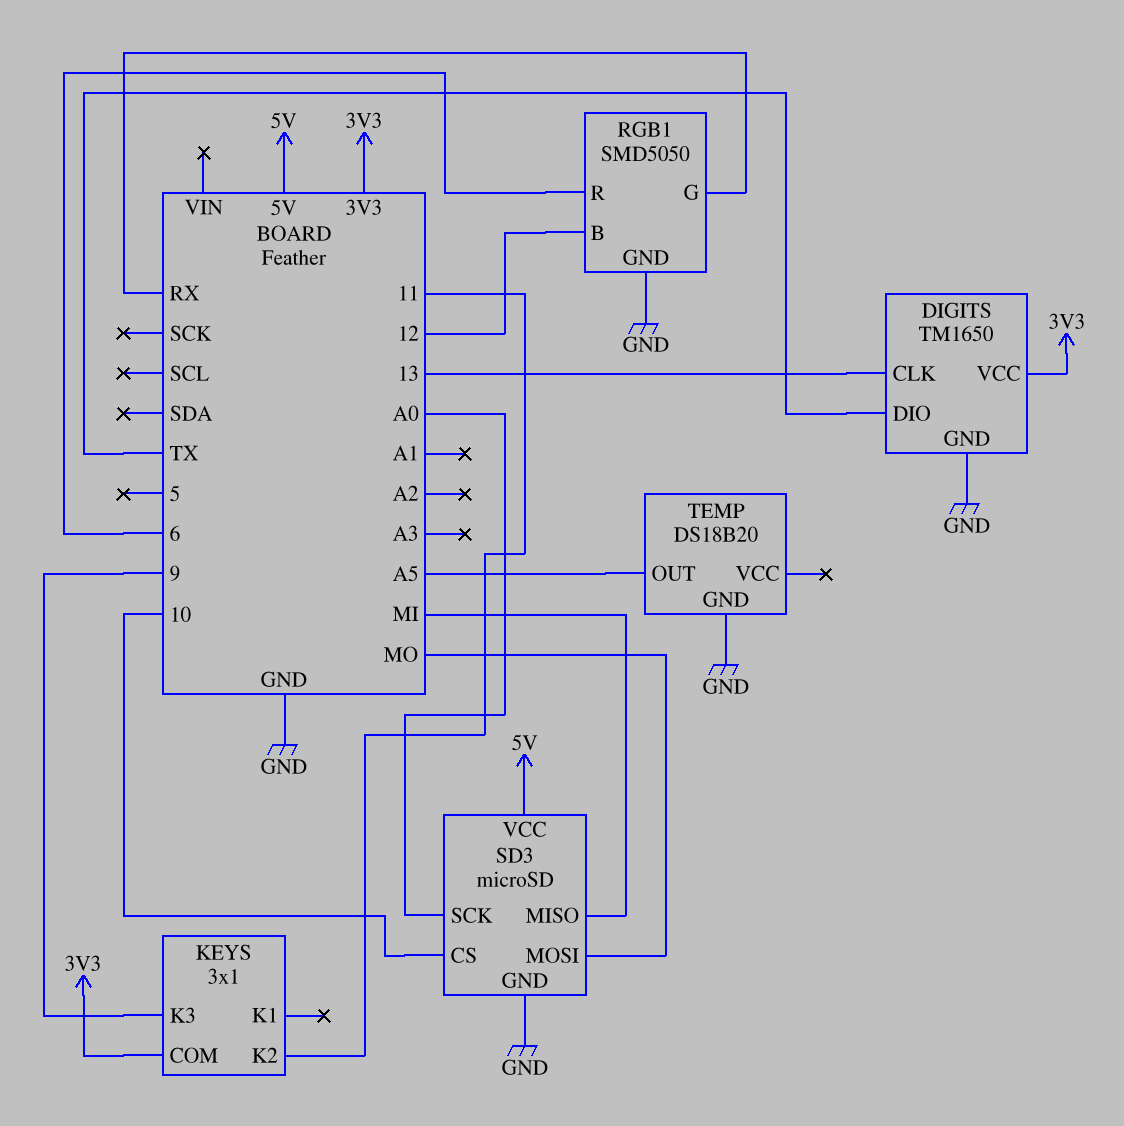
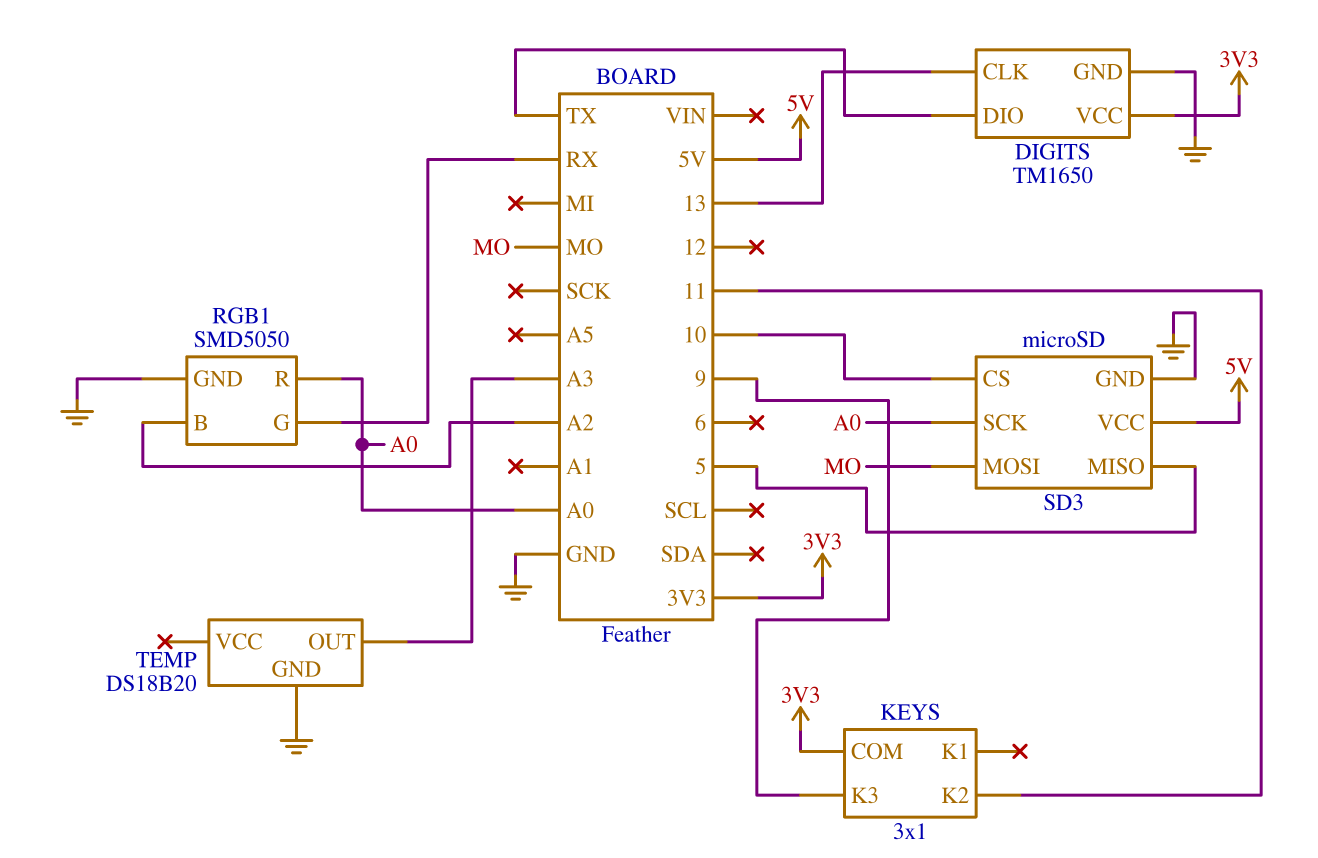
RGB1 pin B: 12 -> A2
RGB1 pin R: 6 -> A0
SD3 pin MISO: MI -> 5
TEMP pin OUT: A5 -> A3

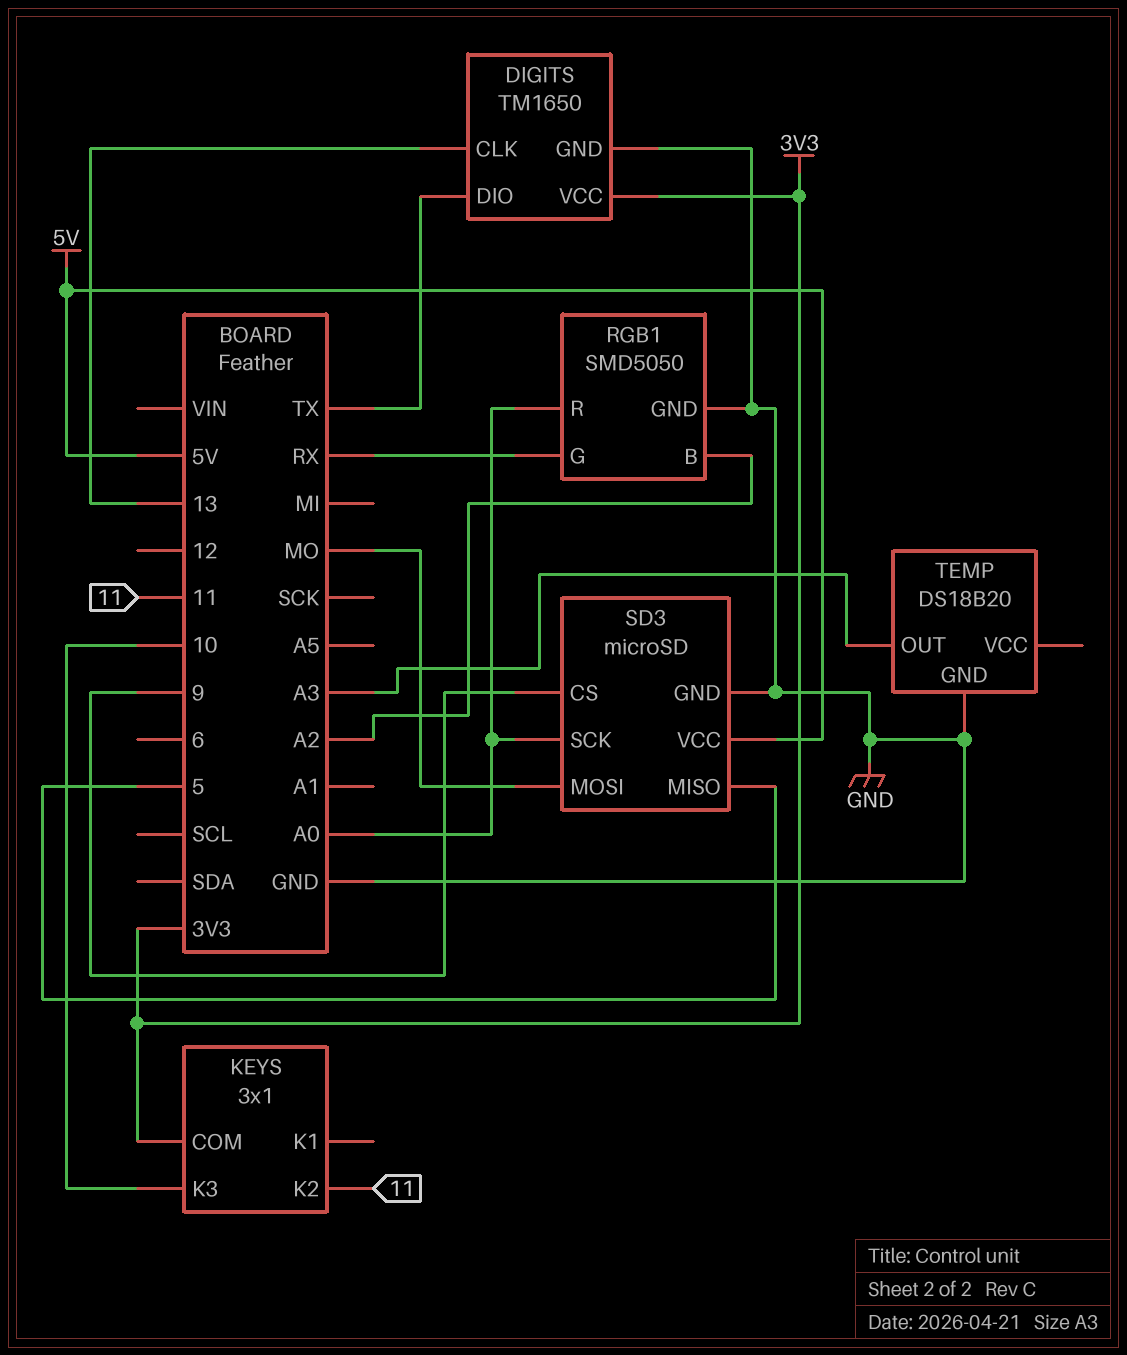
KEYS pin K3: 9 -> 10
SD3 pin CS: 10 -> 9

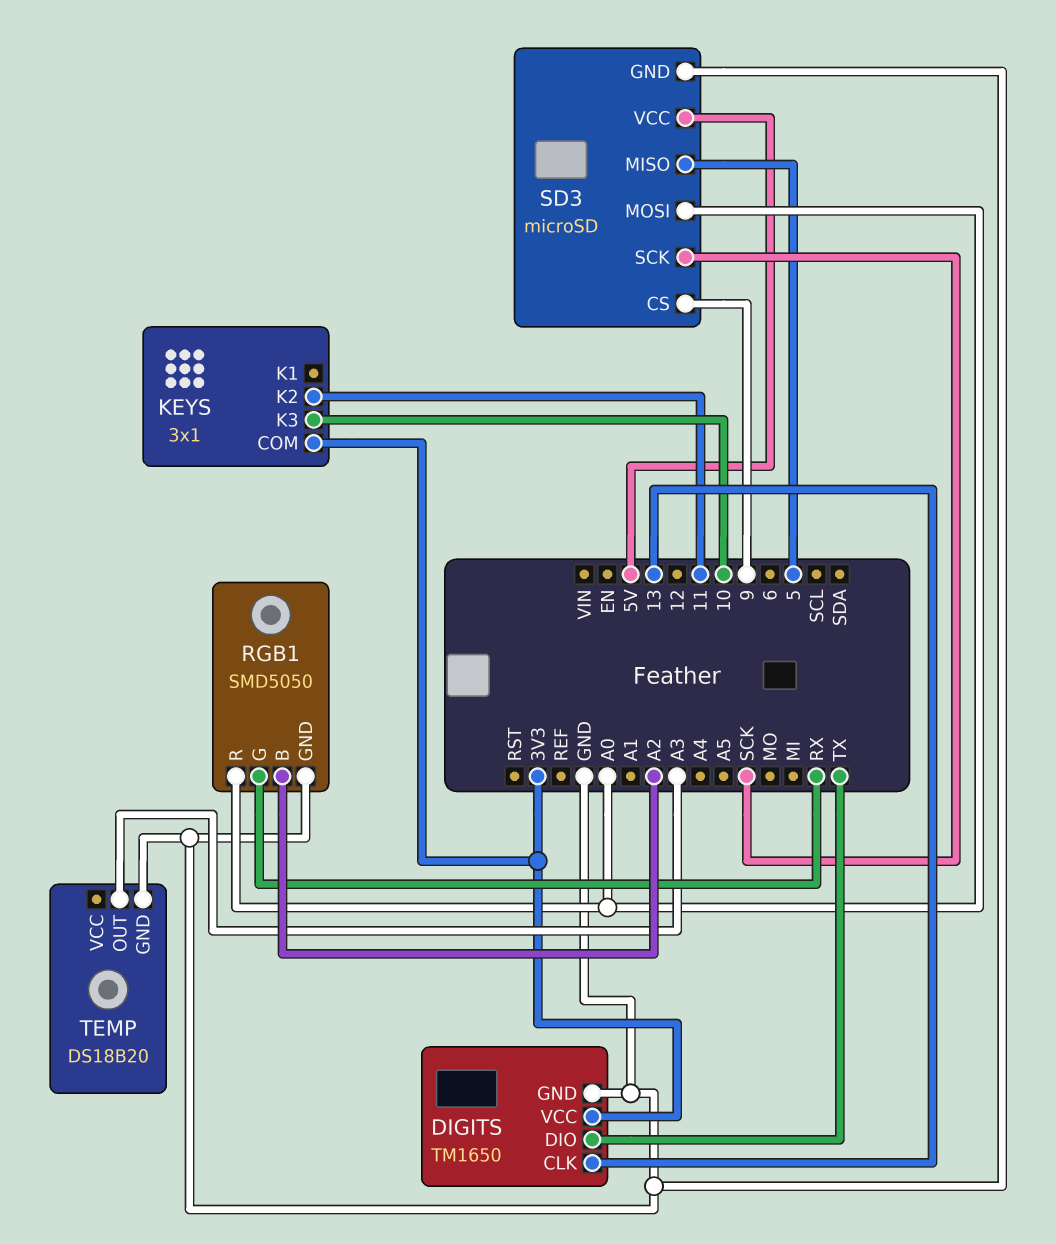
SD3 pin MOSI: MO -> A0
SD3 pin SCK: A0 -> SCK

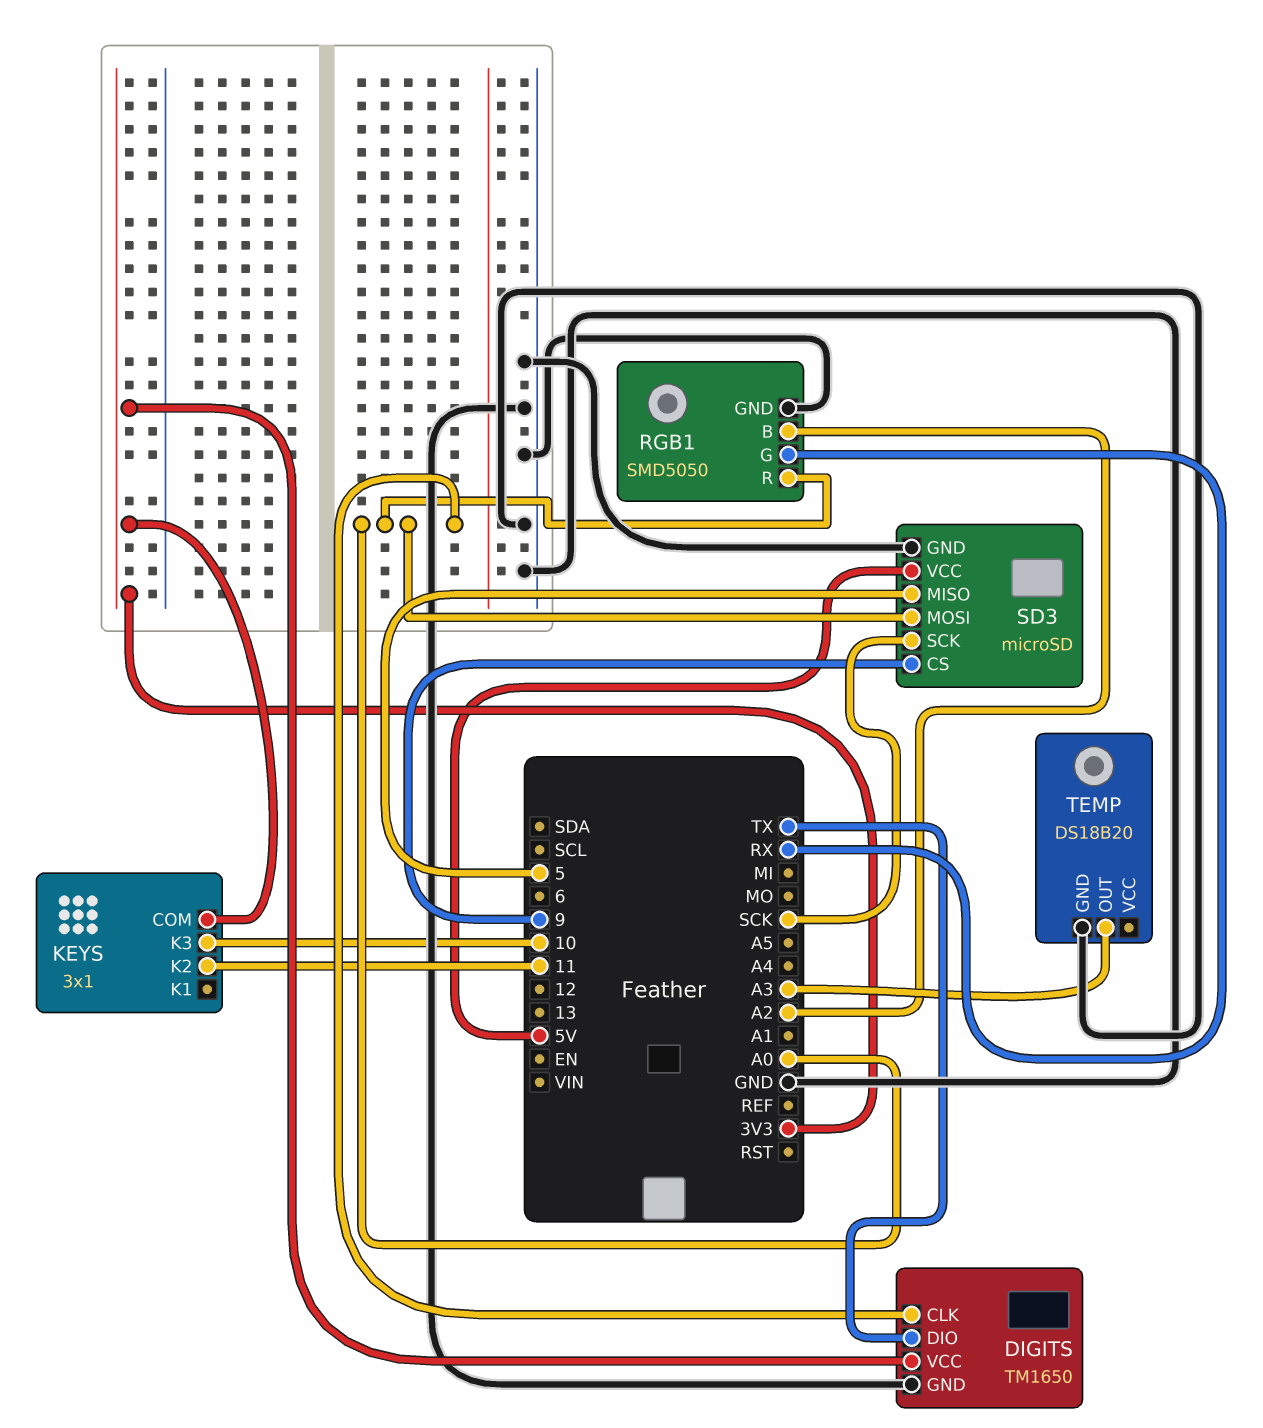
DIGITS pin CLK: 13 -> A0

